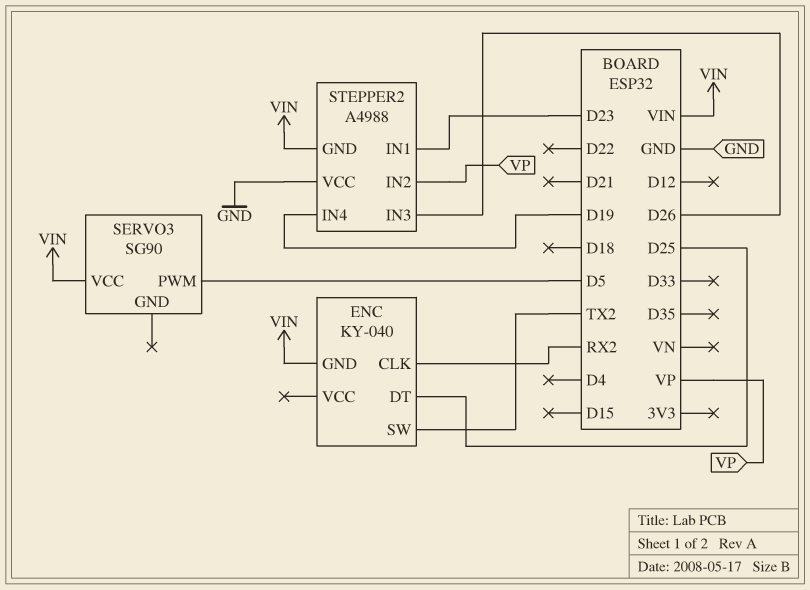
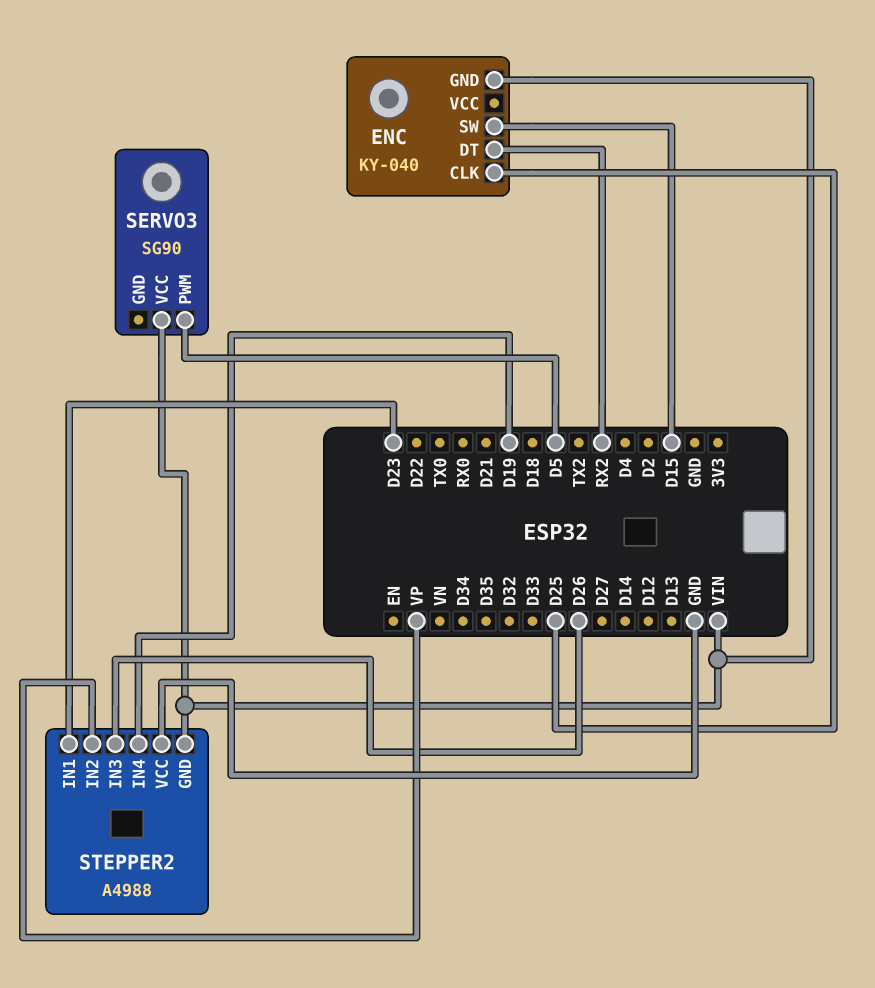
ENC pin CLK: RX2 -> D25
ENC pin DT: D25 -> RX2
ENC pin SW: TX2 -> D15

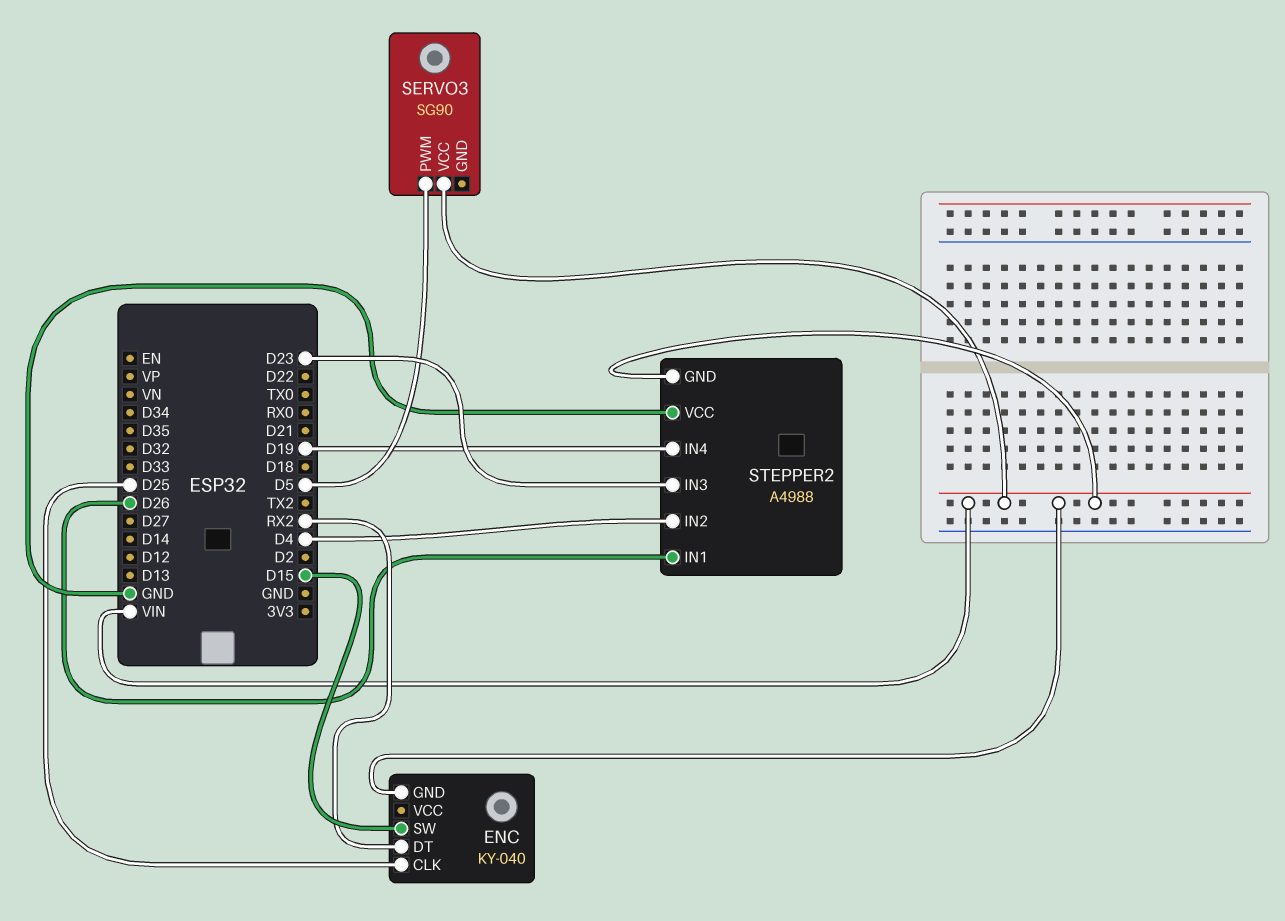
STEPPER2 pin IN1: D23 -> D26
STEPPER2 pin IN2: VP -> D4
STEPPER2 pin IN3: D26 -> D23

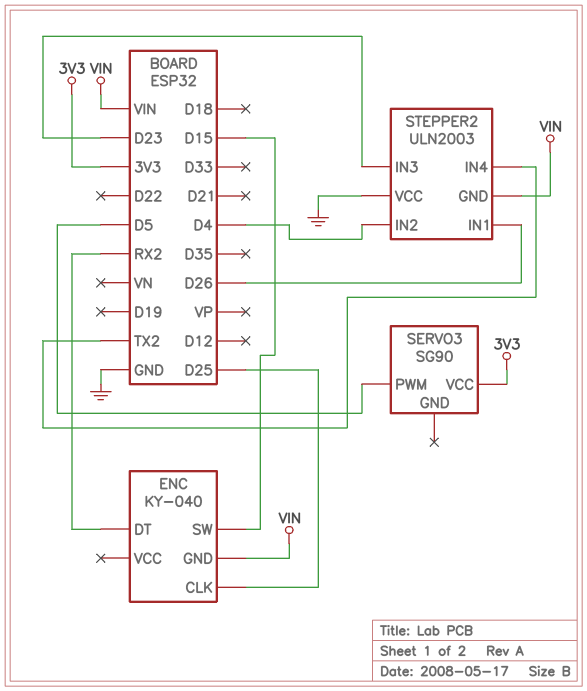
SERVO3 pin VCC: VIN -> 3V3
STEPPER2: A4988 -> ULN2003
STEPPER2 pin IN4: D19 -> TX2

